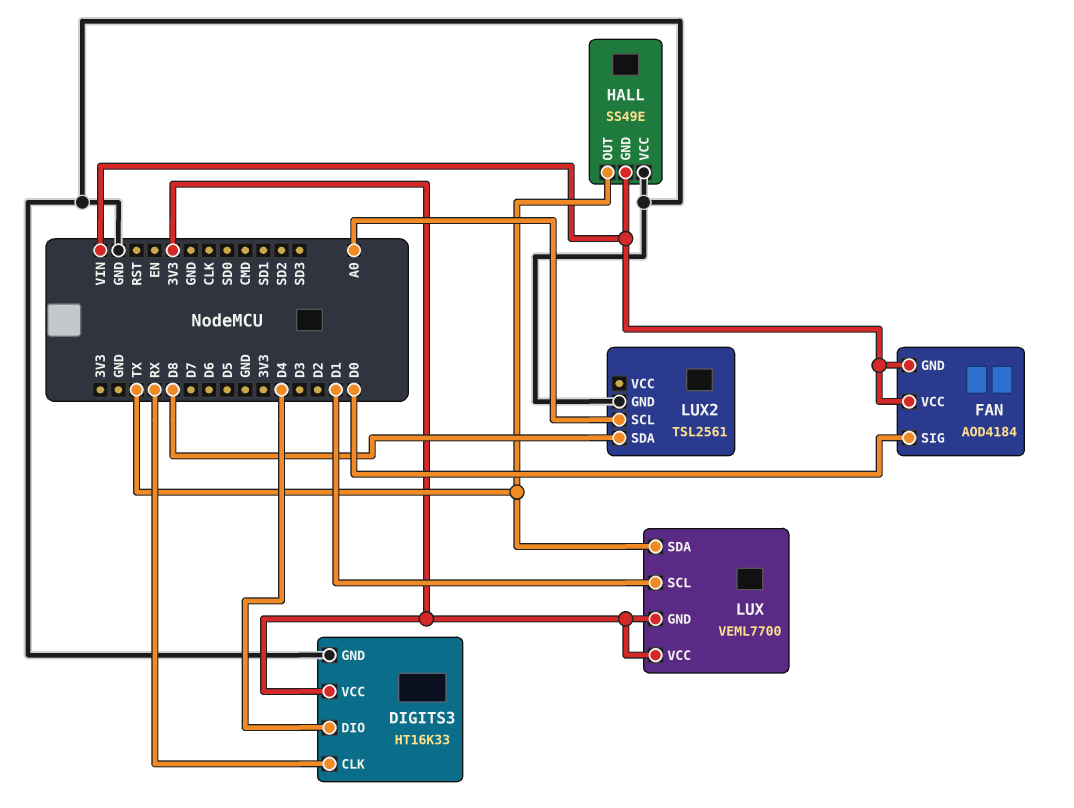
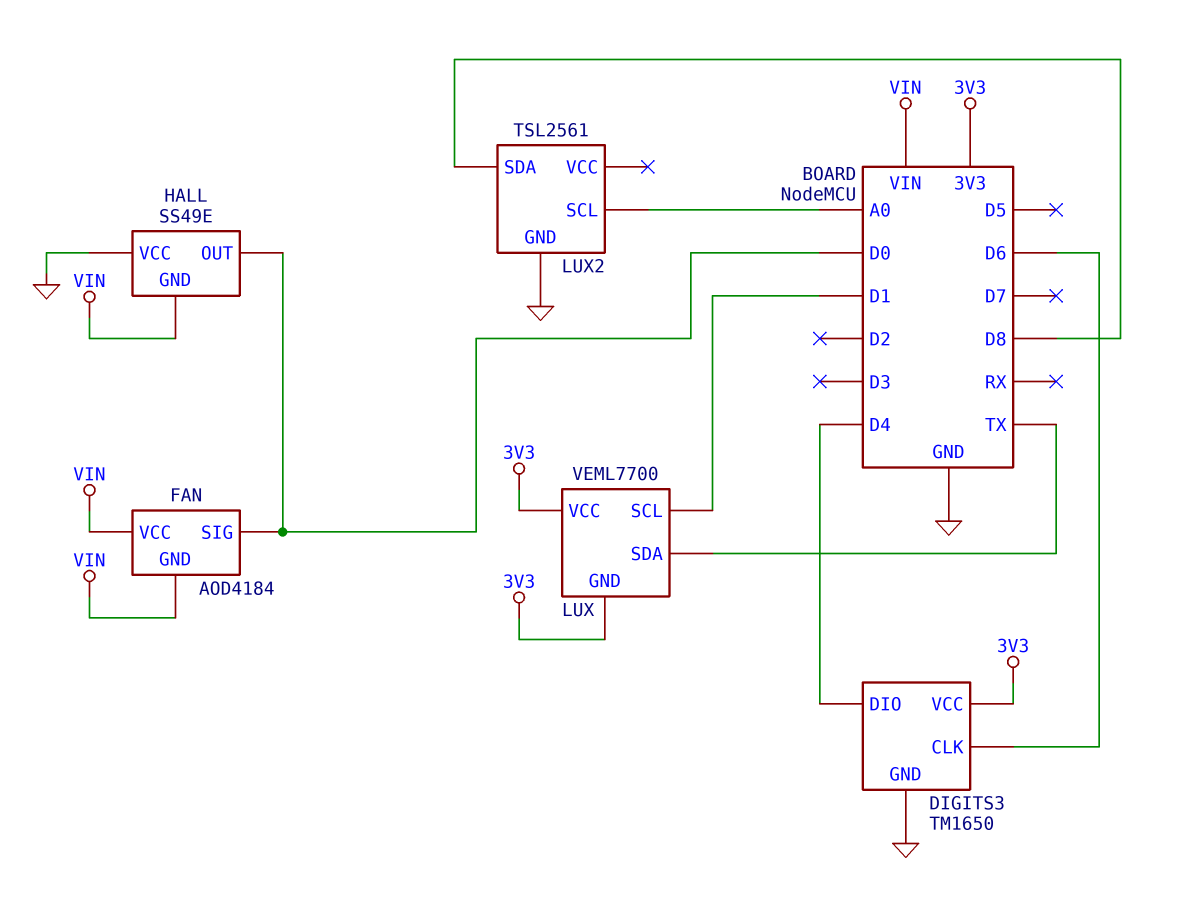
DIGITS3: HT16K33 -> TM1650
DIGITS3 pin CLK: RX -> D6
HALL pin OUT: TX -> D0

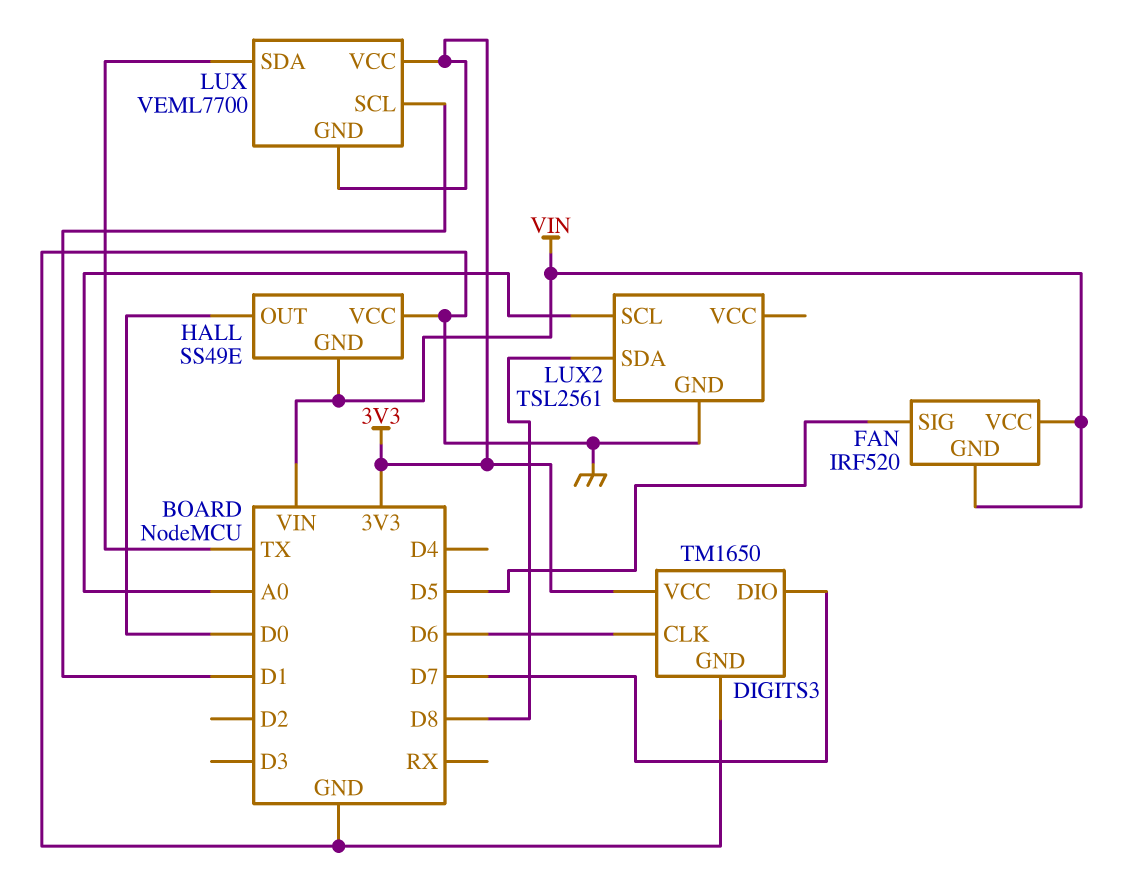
DIGITS3 pin DIO: D4 -> D7
FAN: AOD4184 -> IRF520
FAN pin SIG: D0 -> D5

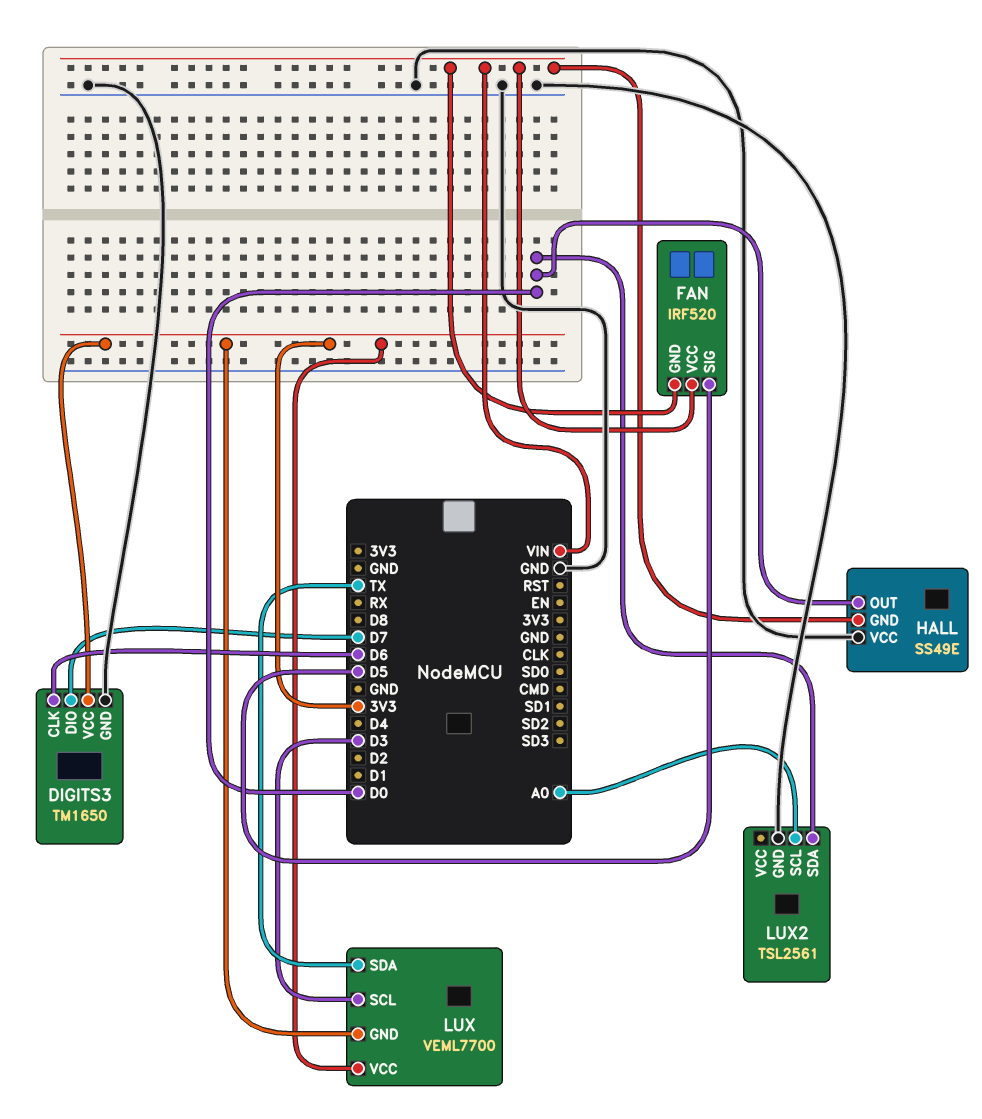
LUX pin SCL: D1 -> D3
LUX2 pin SDA: D8 -> D0

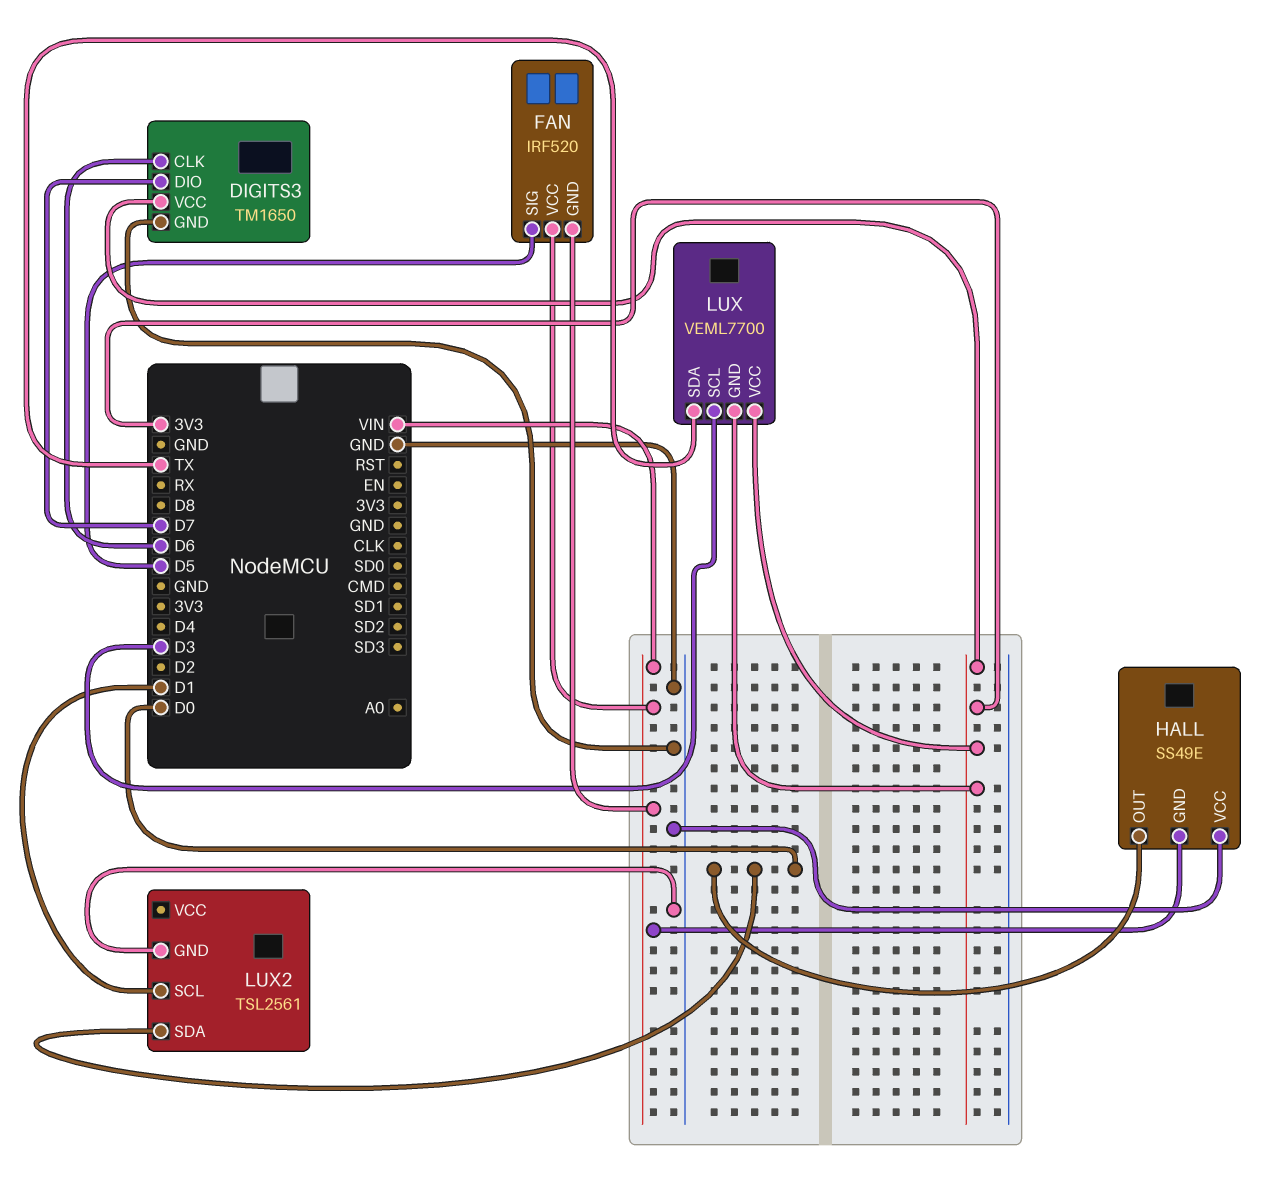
LUX2 pin SCL: A0 -> D1

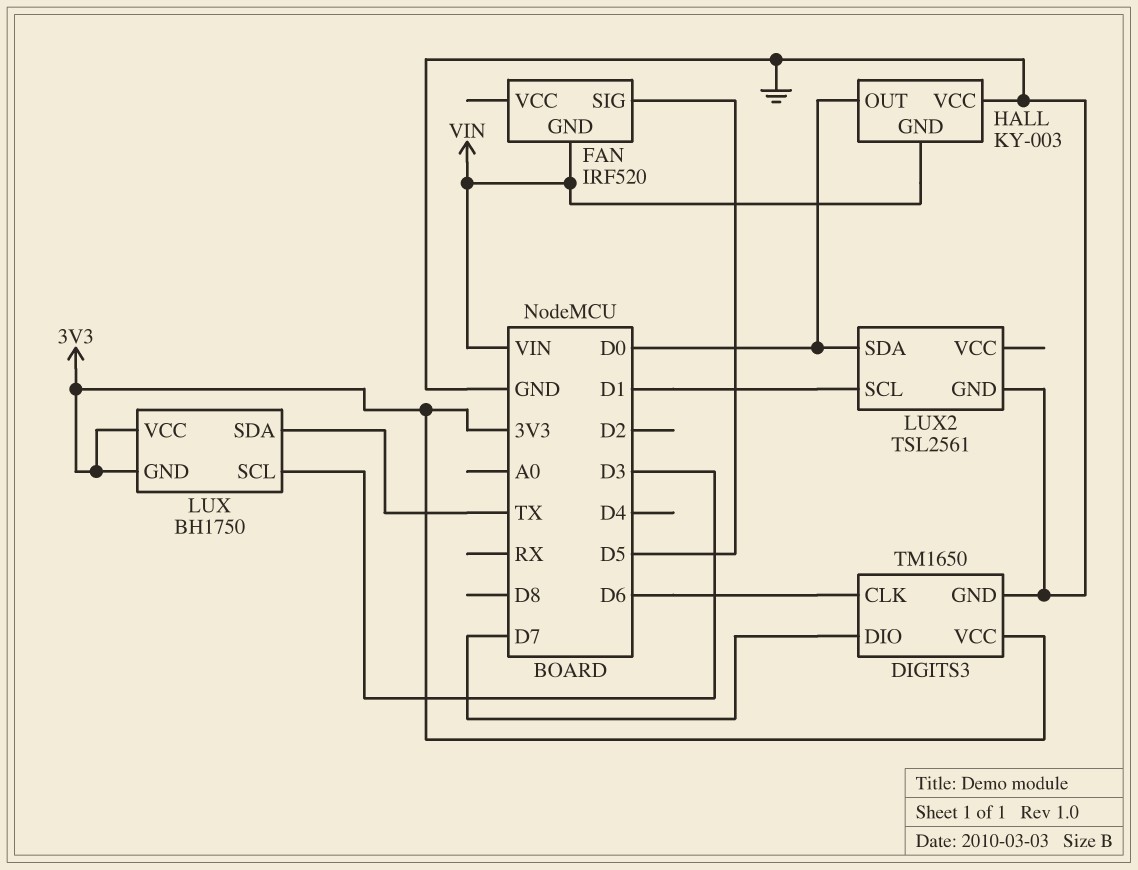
FAN pin VCC: VIN -> none
HALL: SS49E -> KY-003
LUX: VEML7700 -> BH1750

